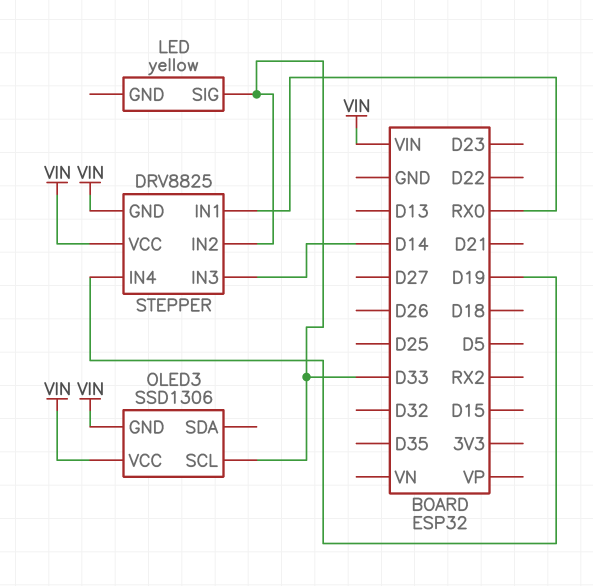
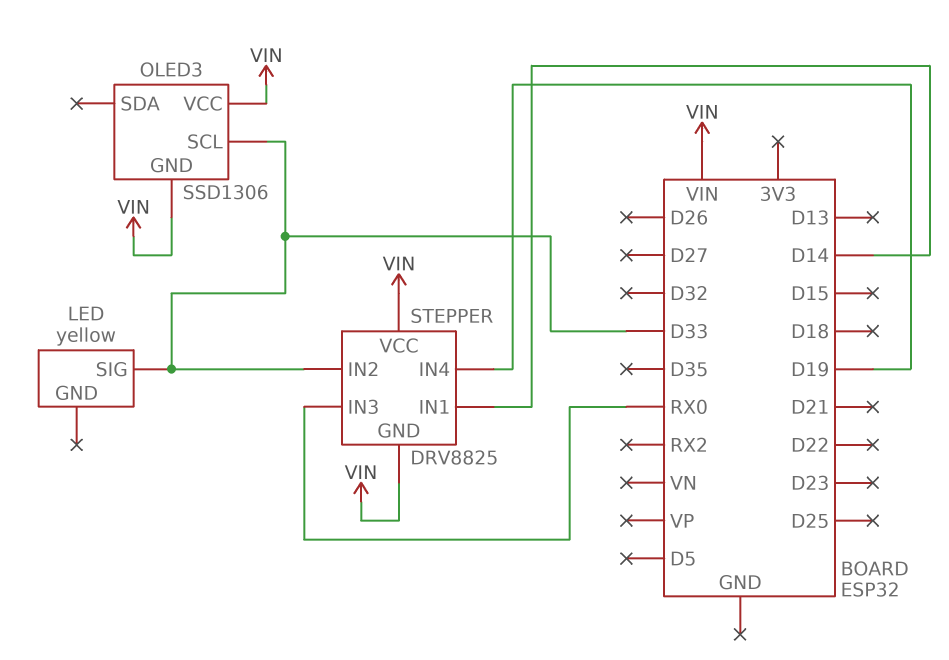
STEPPER pin IN1: RX0 -> D14
STEPPER pin IN3: D14 -> RX0

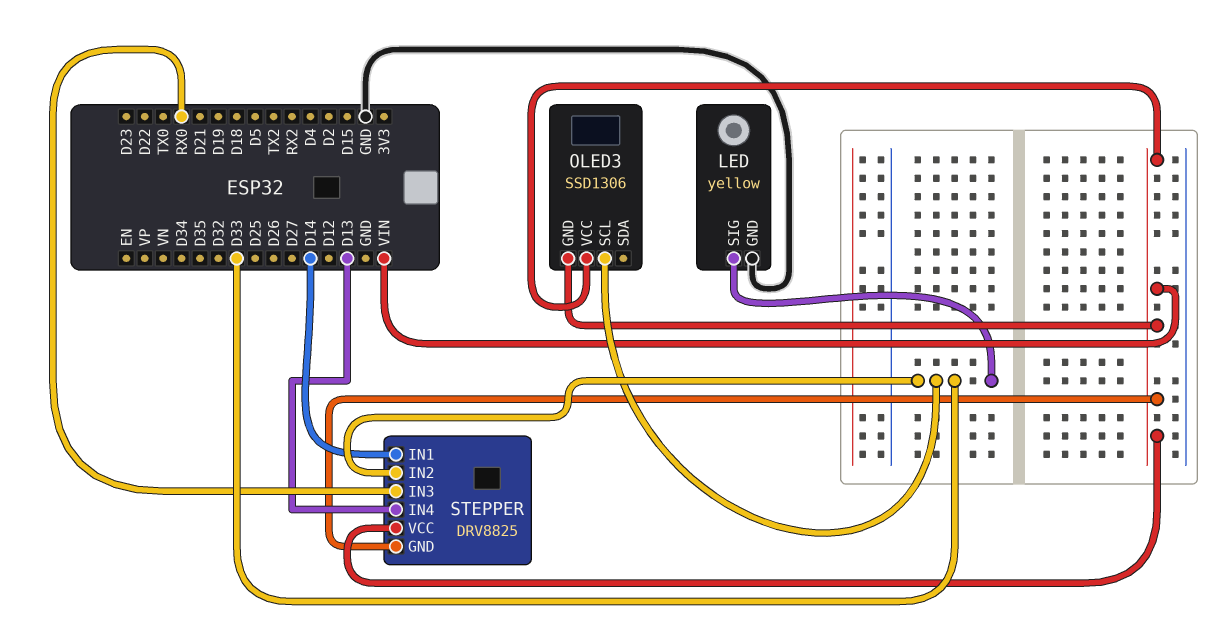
LED pin GND: none -> GND
STEPPER pin IN4: D19 -> D13

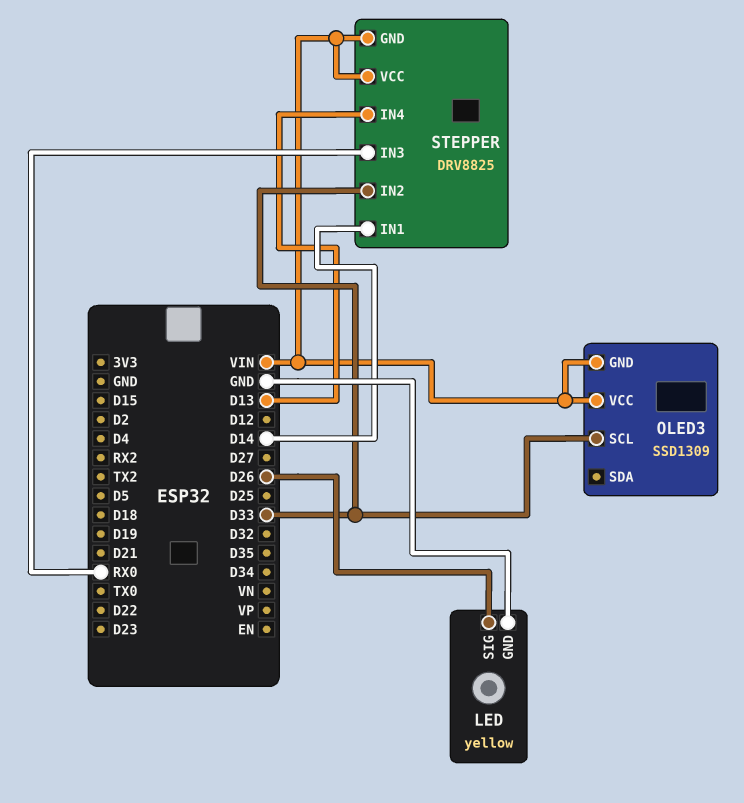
LED pin SIG: D33 -> D26
OLED3: SSD1306 -> SSD1309

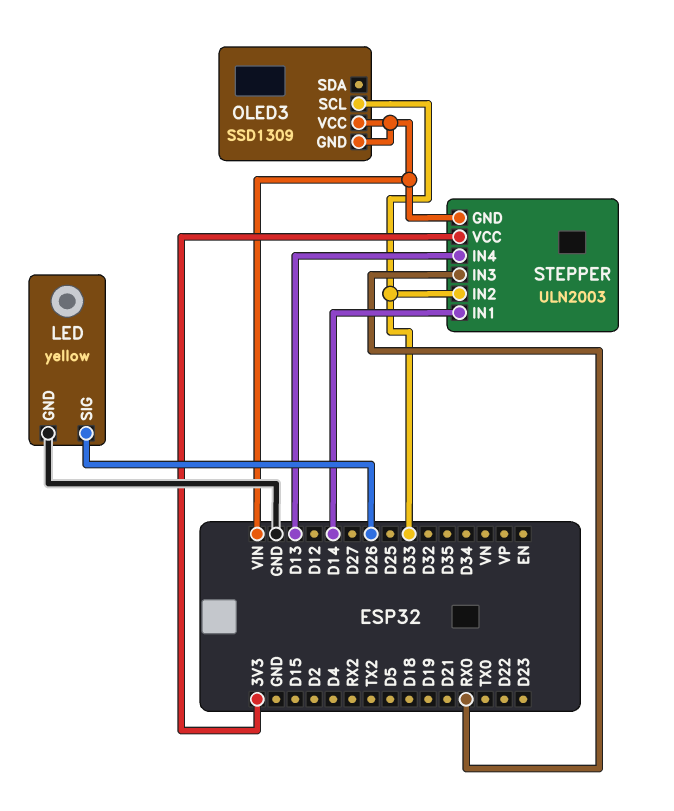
STEPPER: DRV8825 -> ULN2003
STEPPER pin VCC: VIN -> 3V3

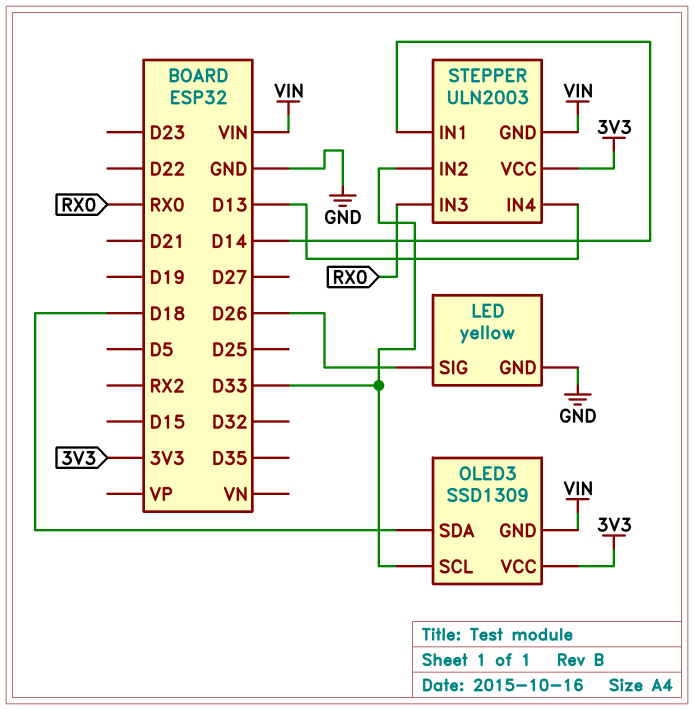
OLED3 pin SDA: none -> D18
OLED3 pin VCC: VIN -> 3V3

